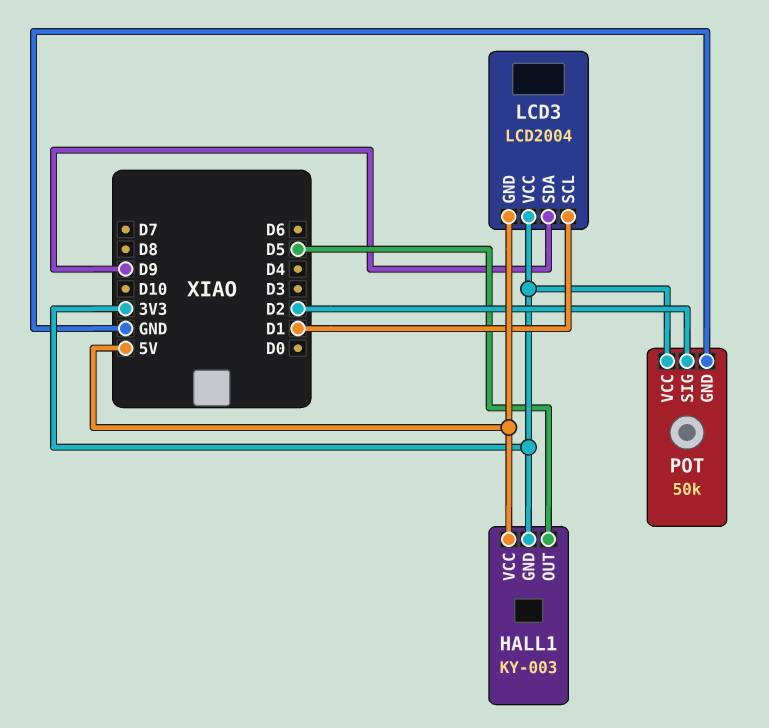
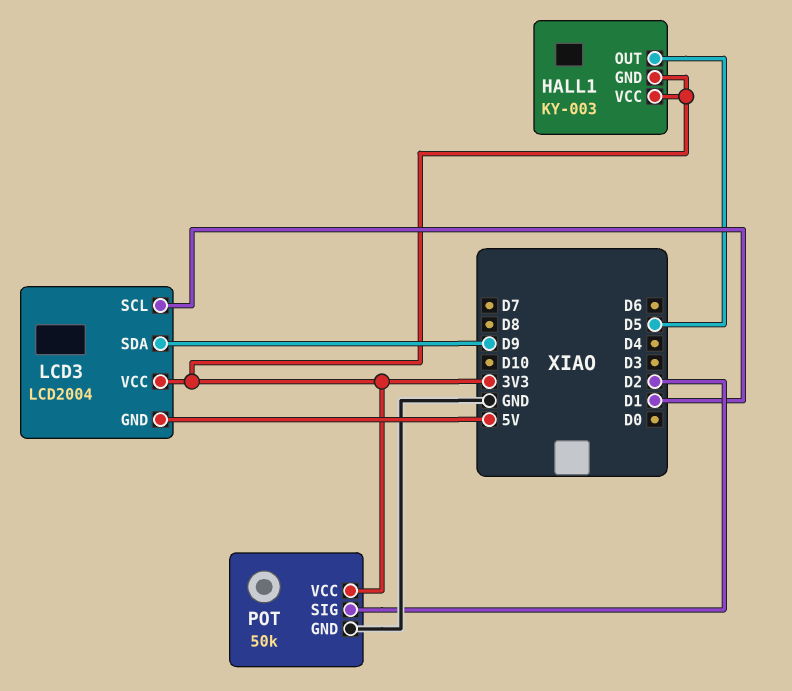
HALL1 pin VCC: 5V -> 3V3

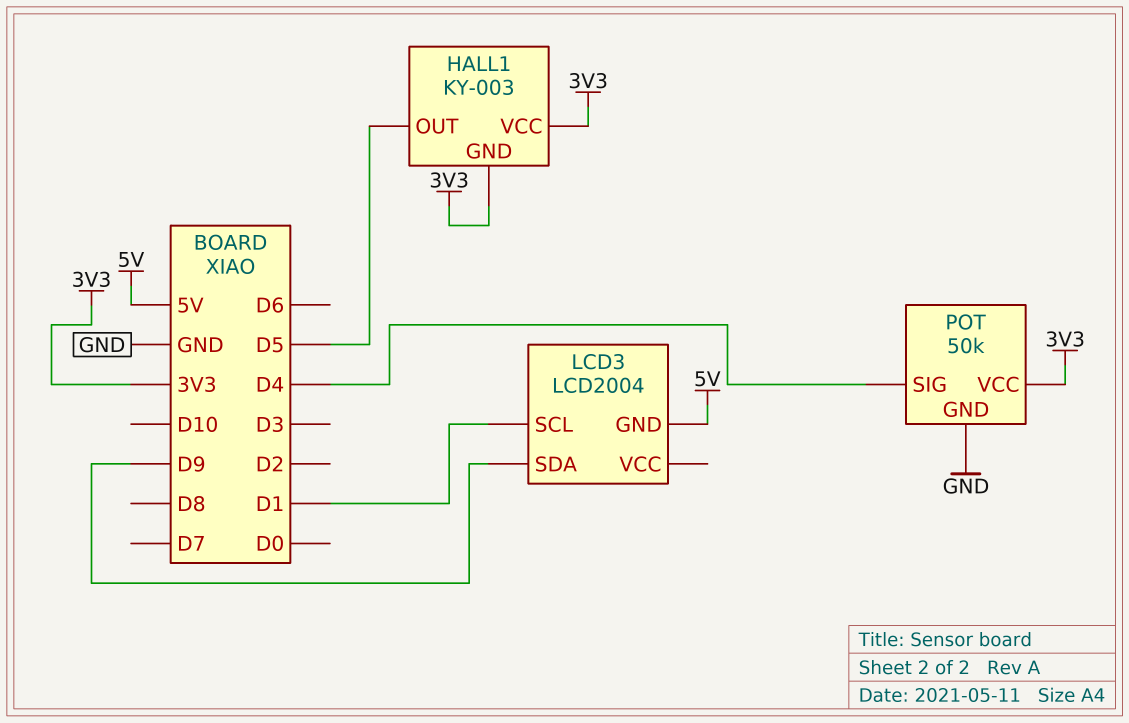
LCD3 pin VCC: 3V3 -> none
POT pin SIG: D2 -> D4

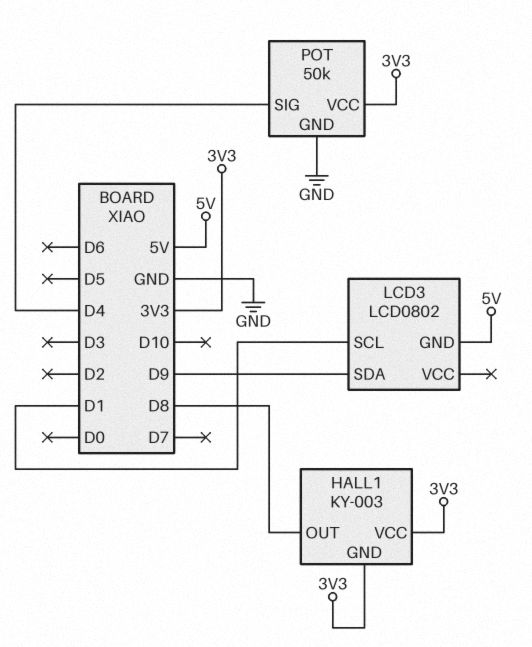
HALL1 pin OUT: D5 -> D8
LCD3: LCD2004 -> LCD0802

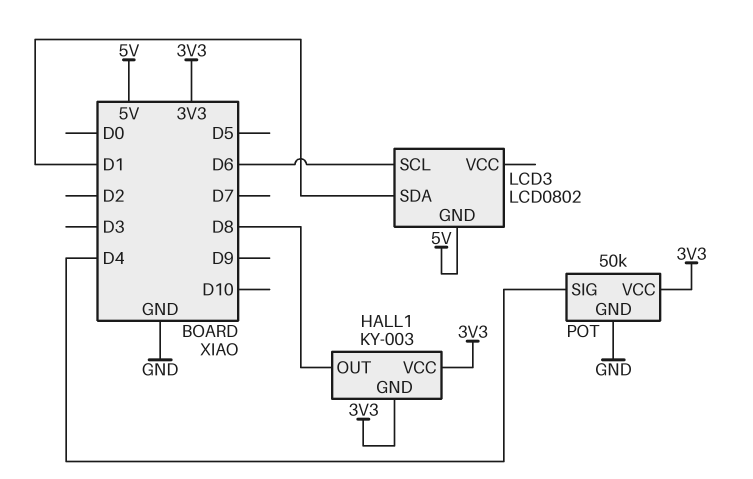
LCD3 pin SCL: D1 -> D6
LCD3 pin SDA: D9 -> D1

